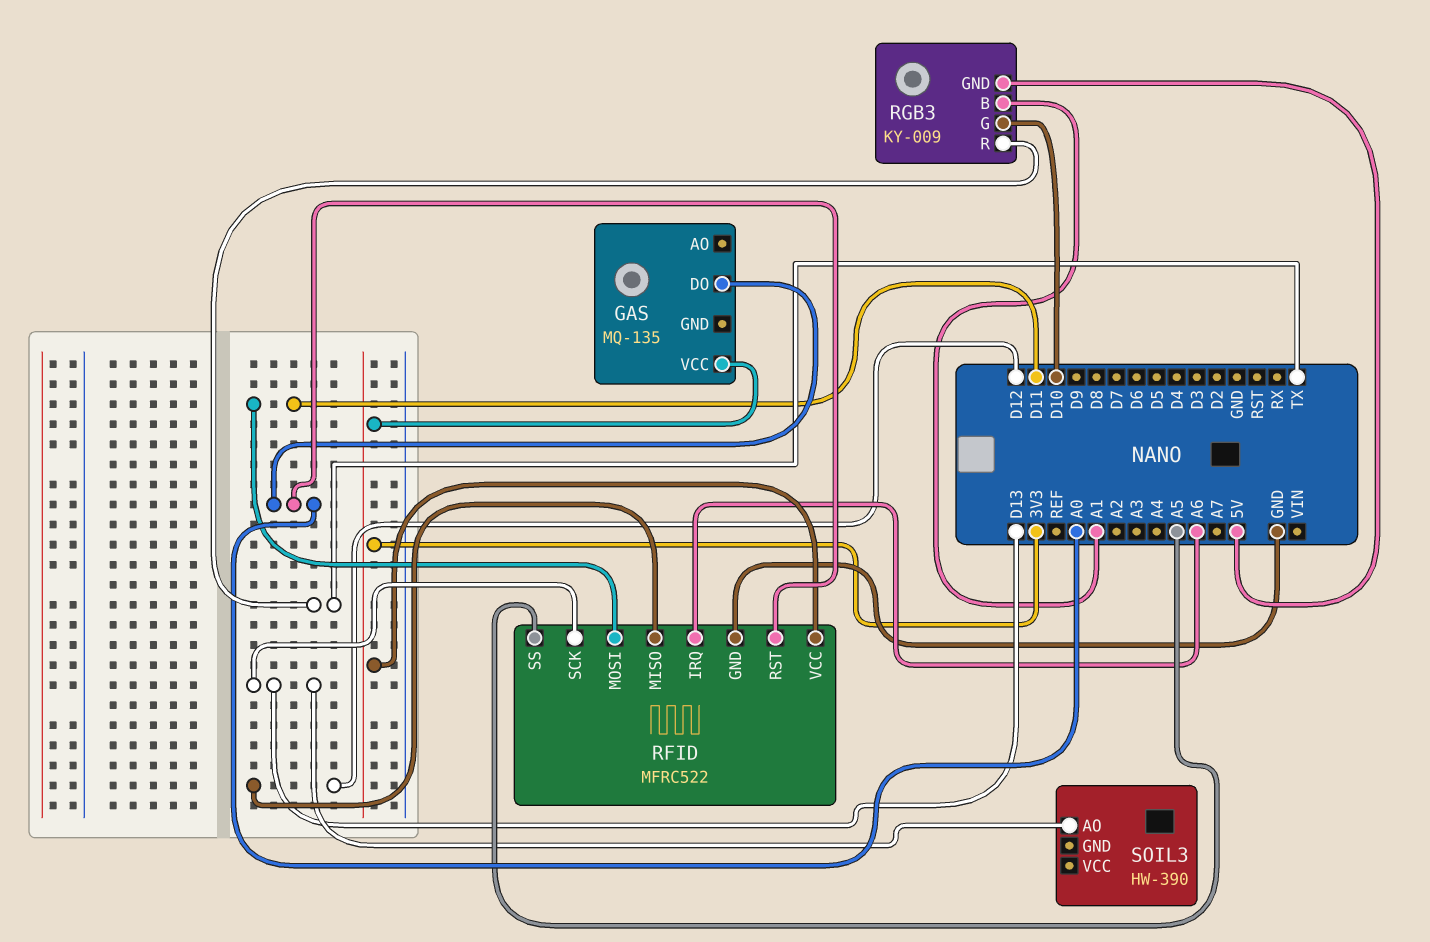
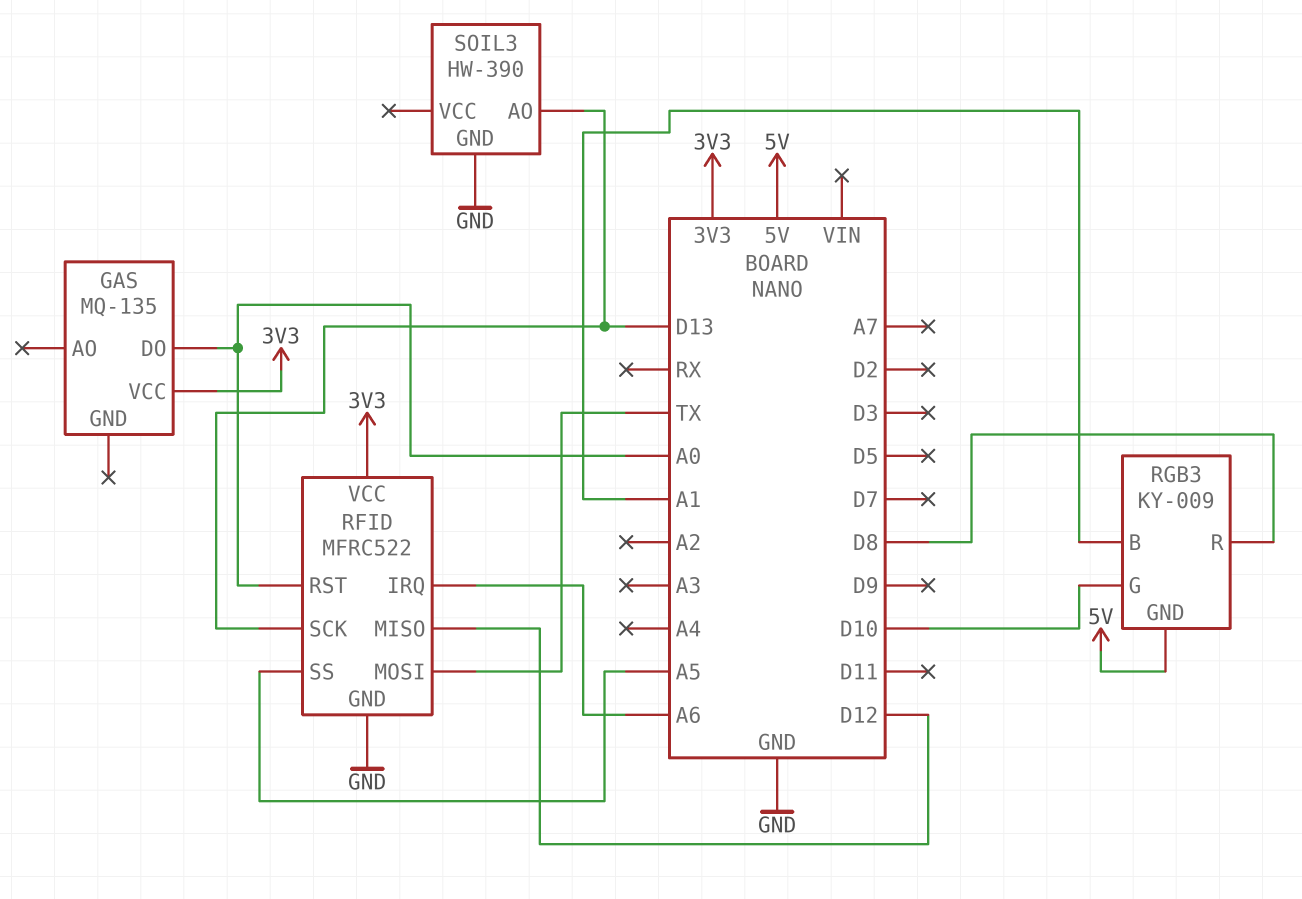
RFID pin MOSI: D11 -> TX
RGB3 pin R: TX -> D8
SOIL3 pin GND: none -> GND

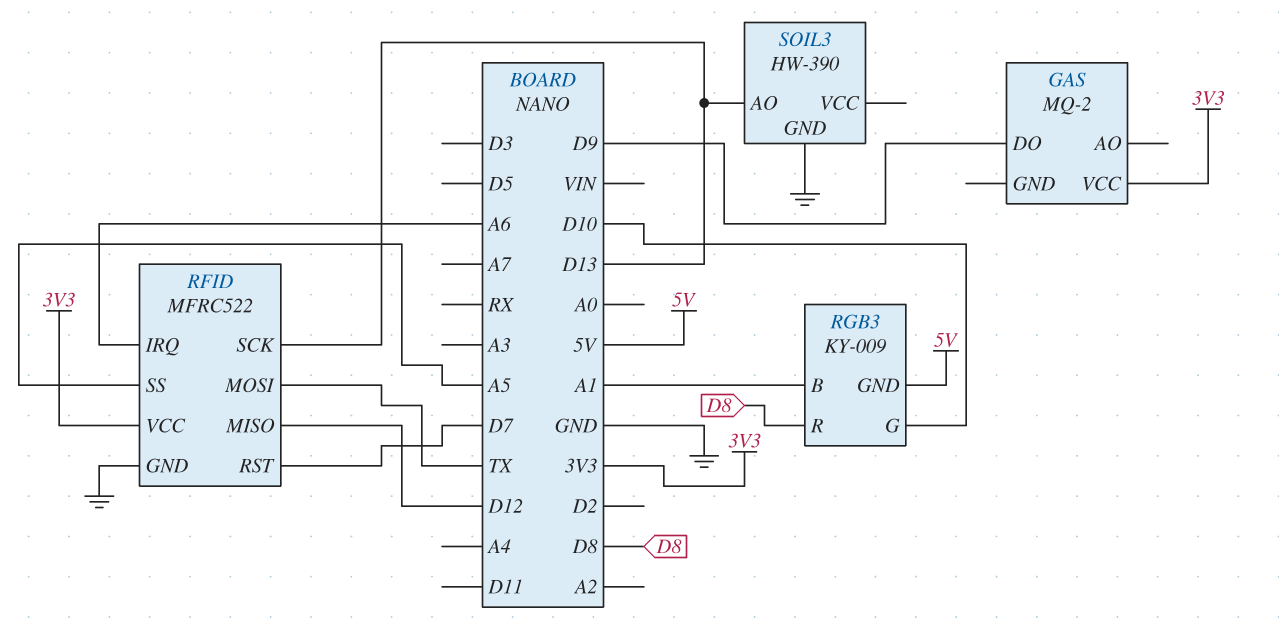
GAS: MQ-135 -> MQ-2
GAS pin DO: A0 -> D9
RFID pin RST: A0 -> D7

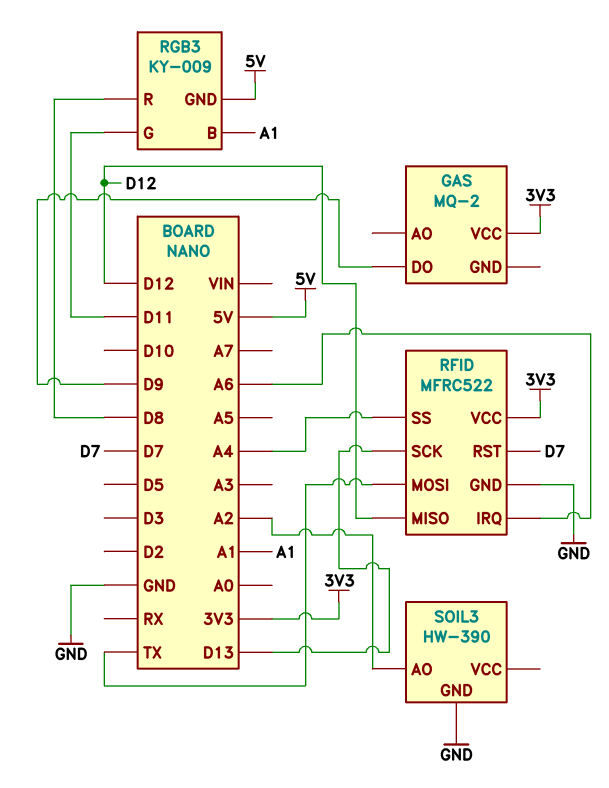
RFID pin SS: A5 -> A4
RGB3 pin G: D10 -> D11
SOIL3 pin AO: D13 -> A2

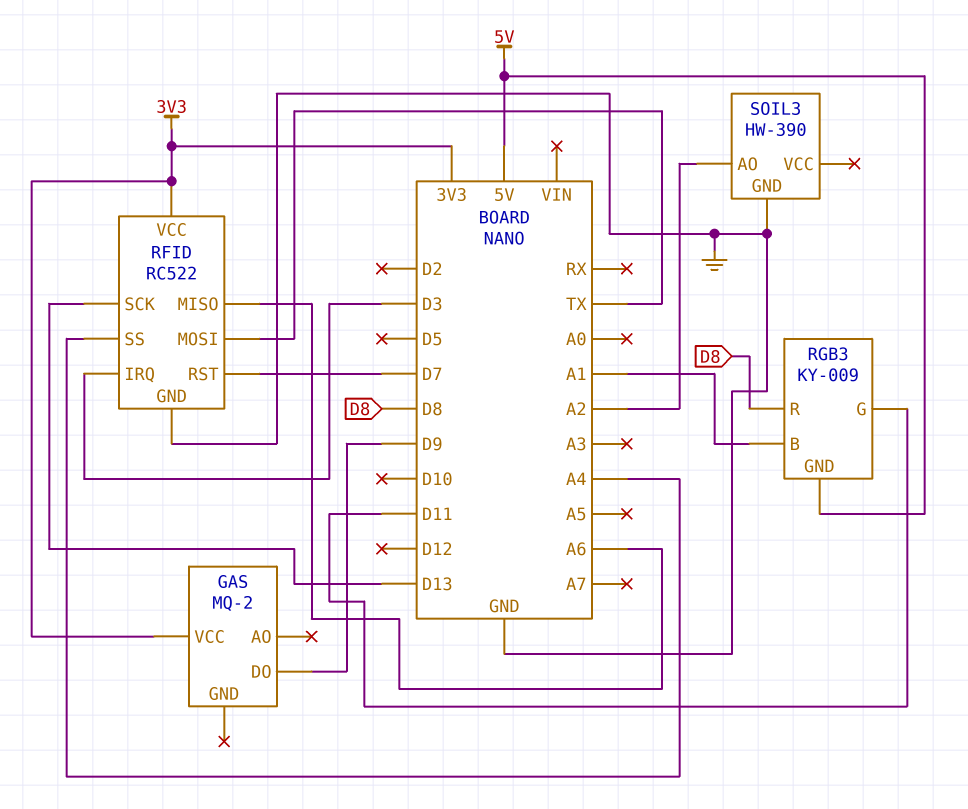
RFID: MFRC522 -> RC522
RFID pin IRQ: A6 -> D3
RFID pin MISO: D12 -> A6

